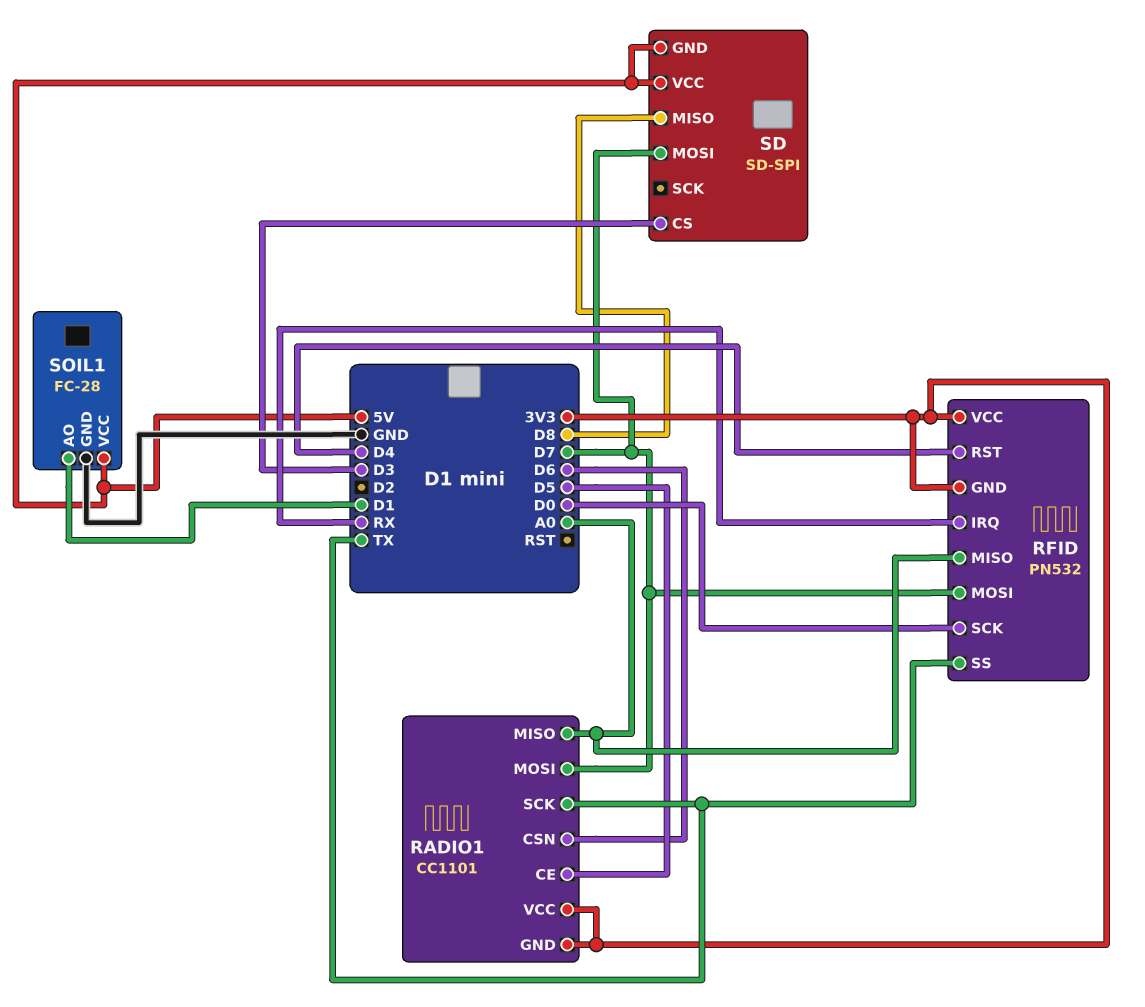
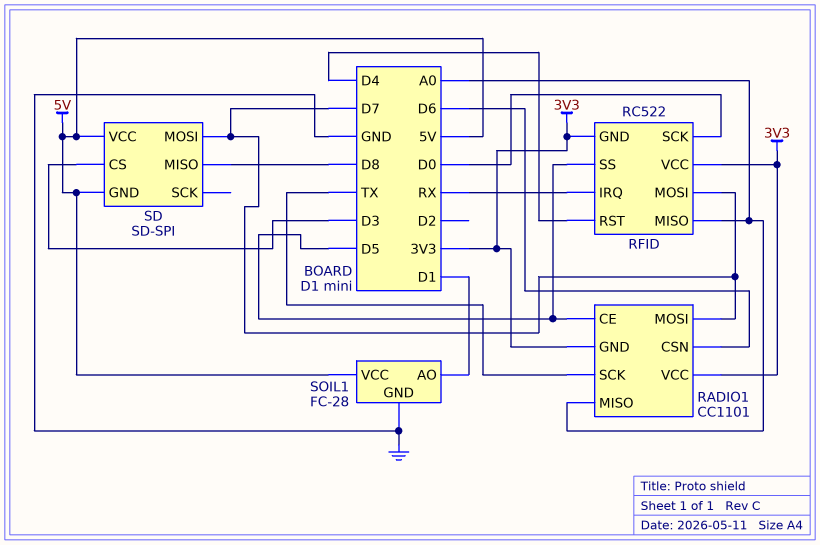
RFID: PN532 -> RC522
RFID pin SS: TX -> D5

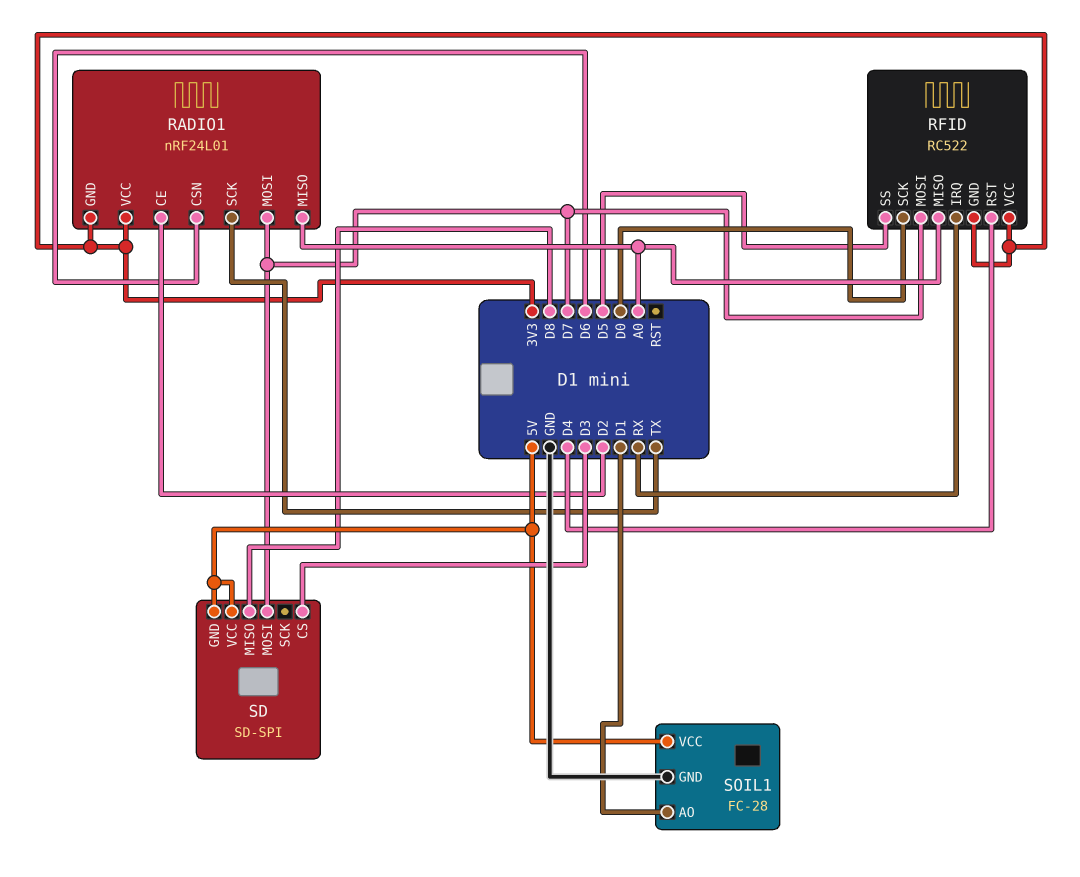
RADIO1: CC1101 -> nRF24L01
RADIO1 pin CE: D5 -> D2

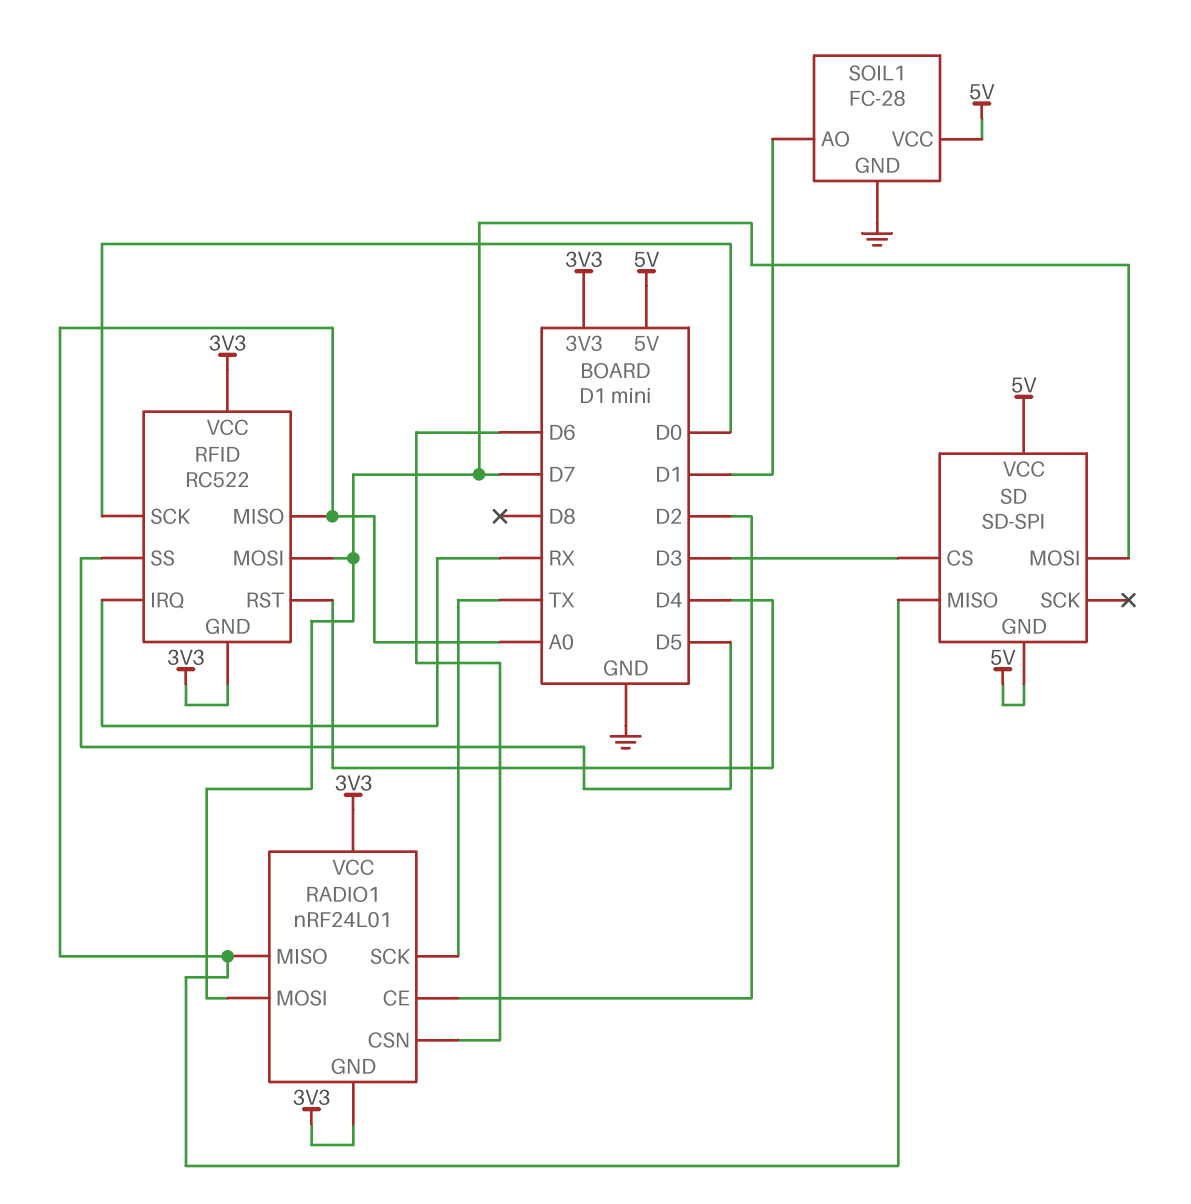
SD pin MISO: D8 -> A0

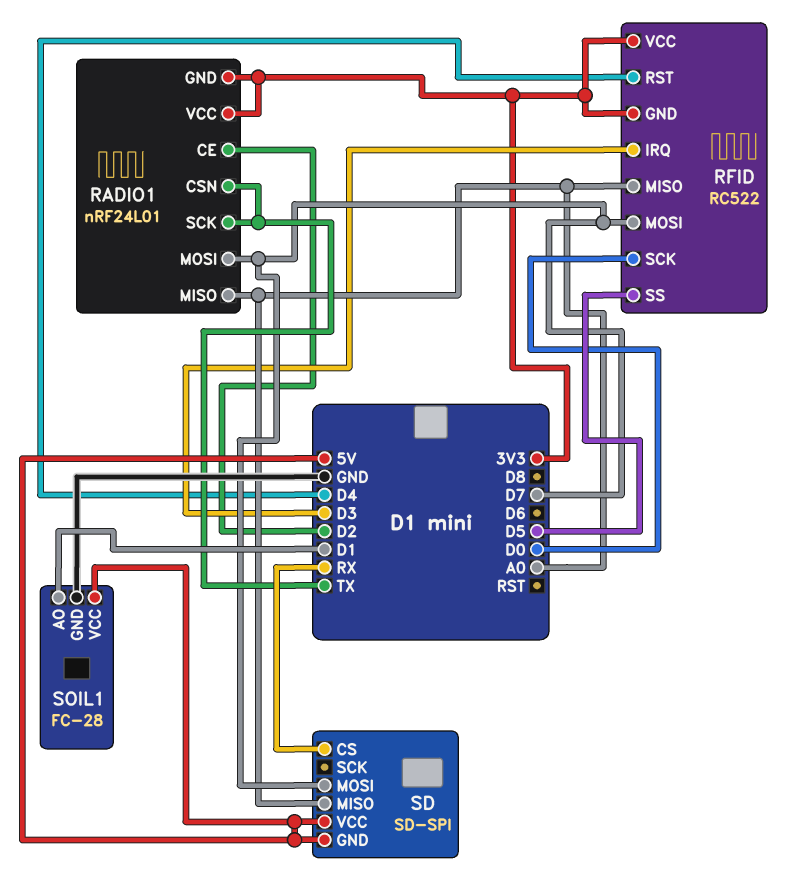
RADIO1 pin CSN: D6 -> TX
RFID pin IRQ: RX -> D3
SD pin CS: D3 -> RX

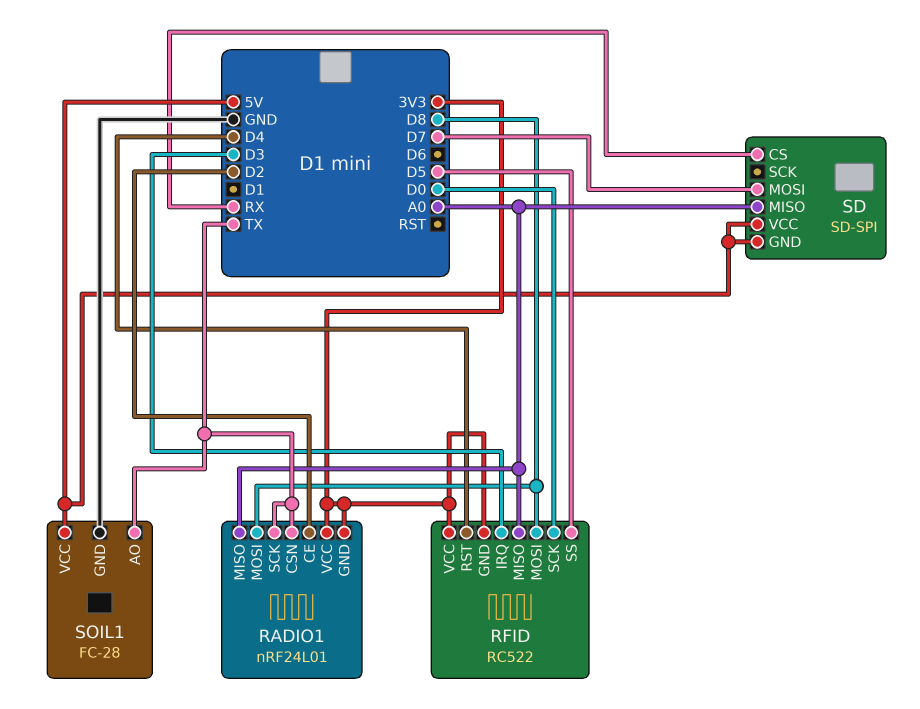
RADIO1 pin MOSI: D7 -> D8
RFID pin MOSI: D7 -> D8
SOIL1 pin AO: D1 -> TX

